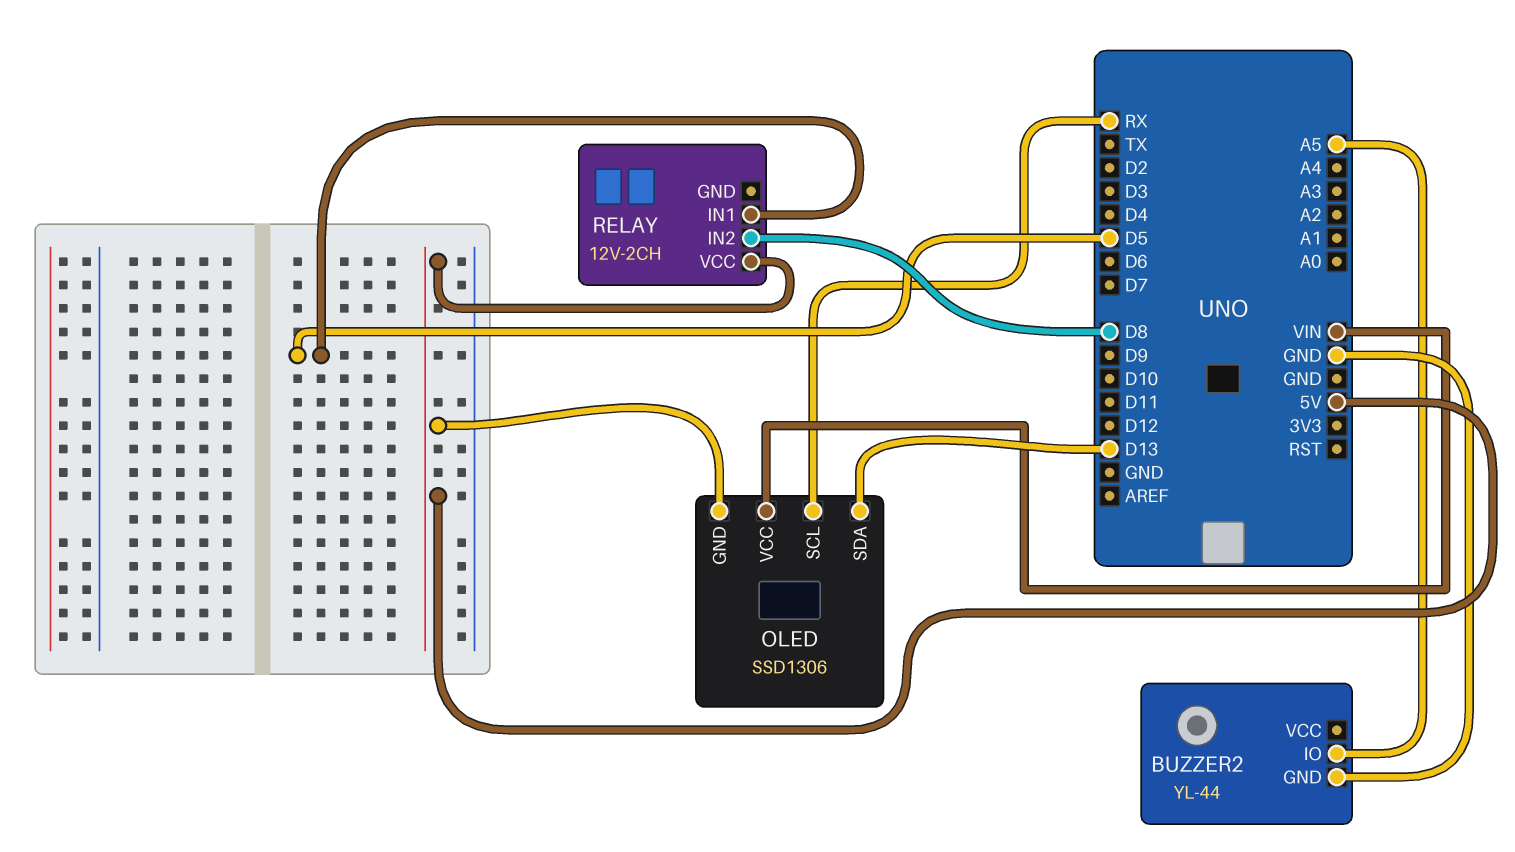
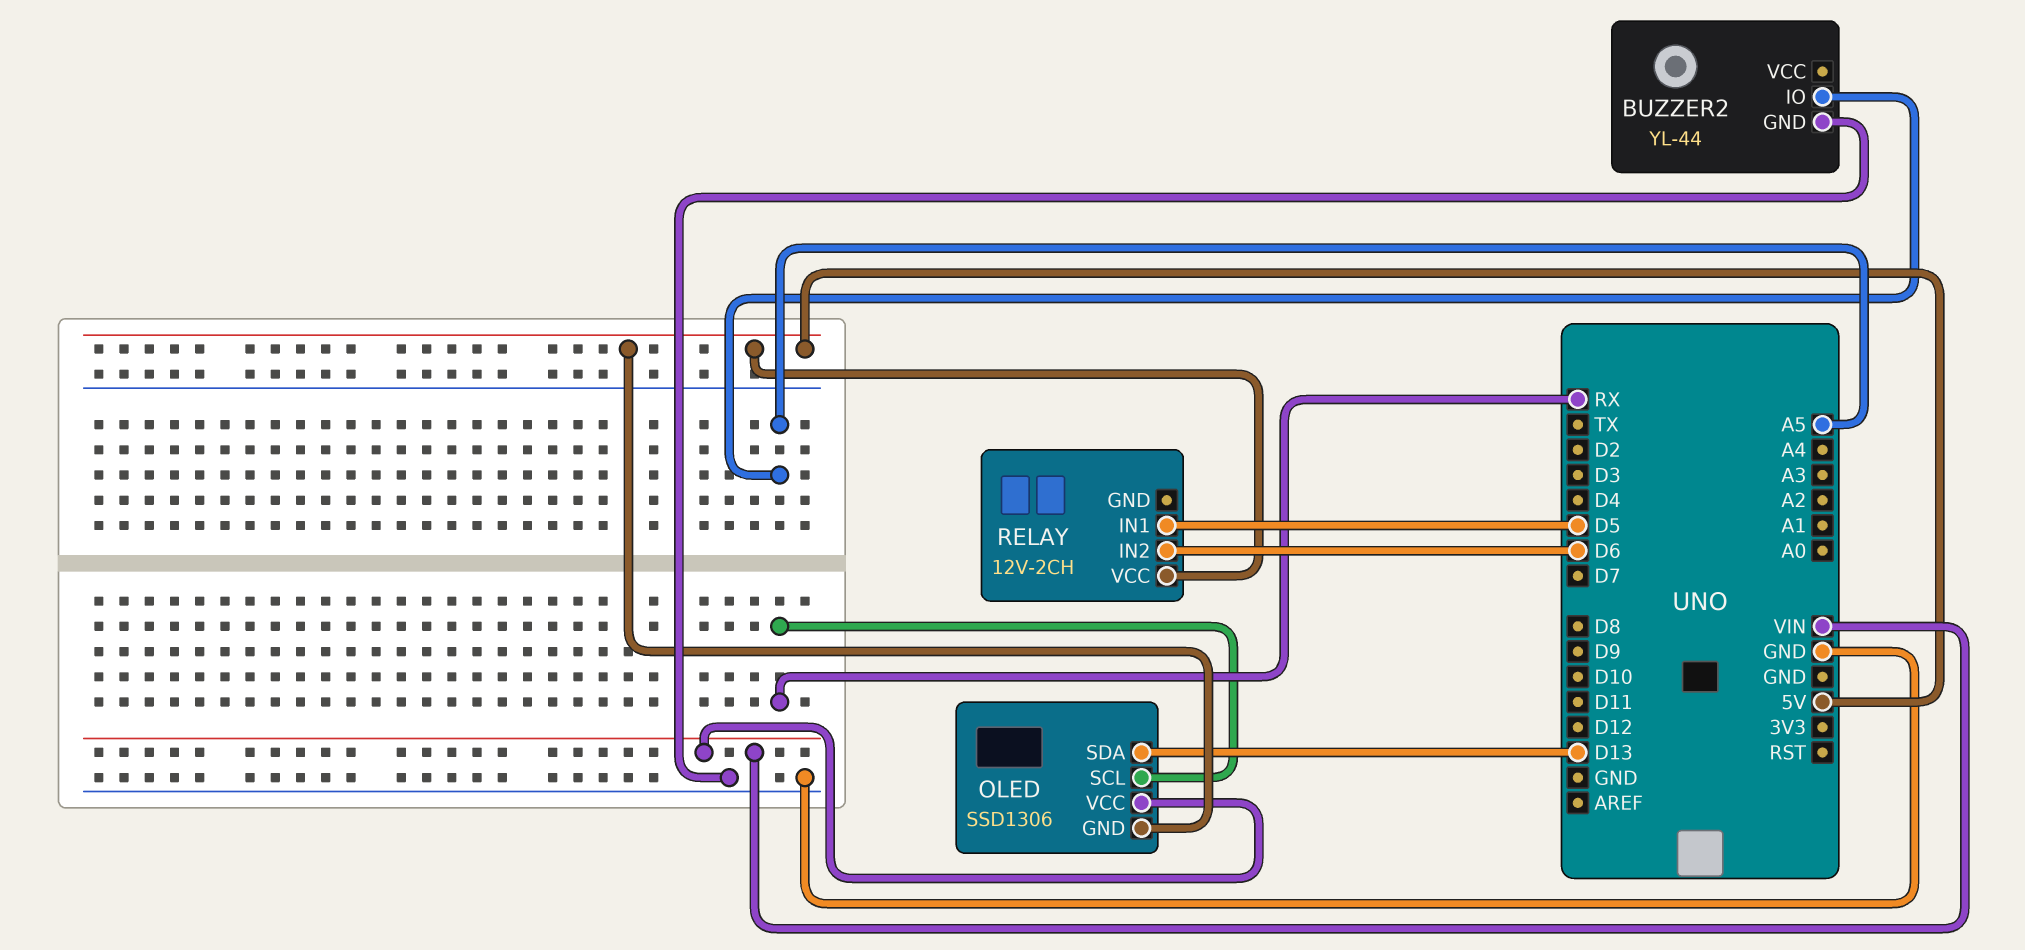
RELAY pin IN2: D8 -> D6

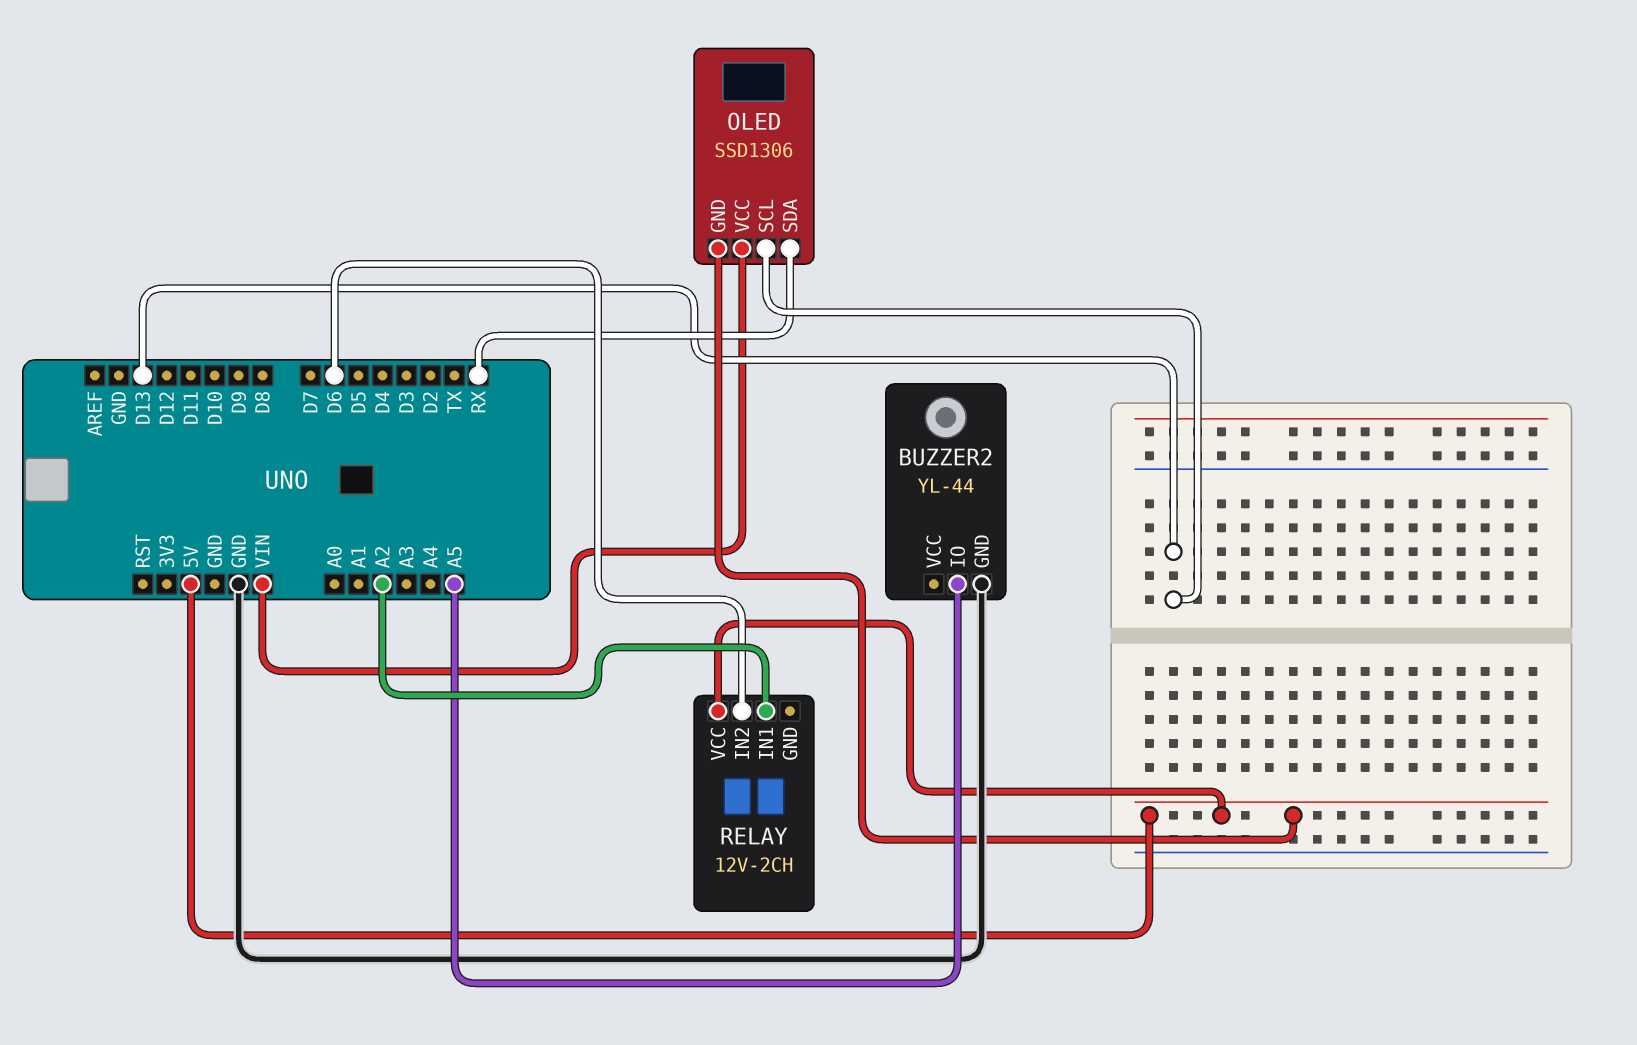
OLED pin SCL: RX -> D13
OLED pin SDA: D13 -> RX
RELAY pin IN1: D5 -> A2

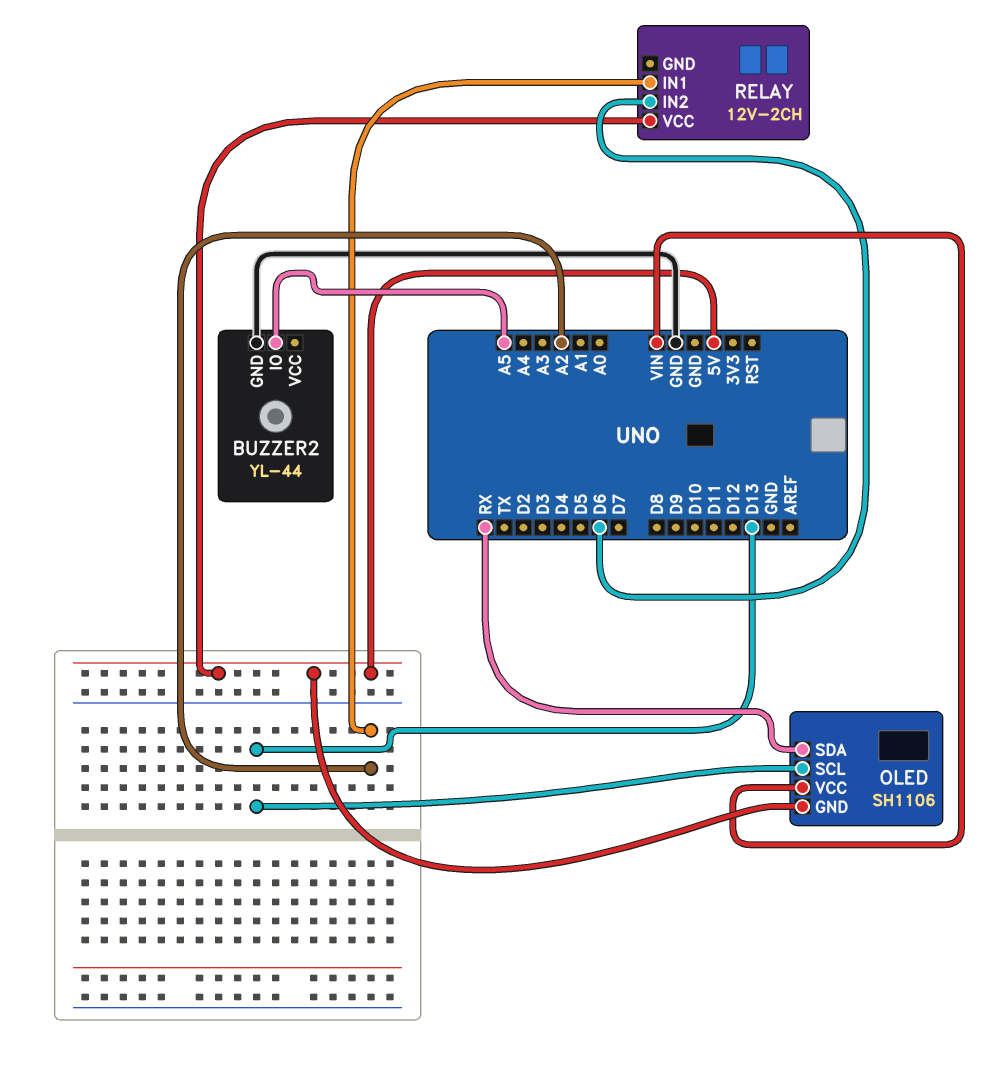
OLED: SSD1306 -> SH1106

